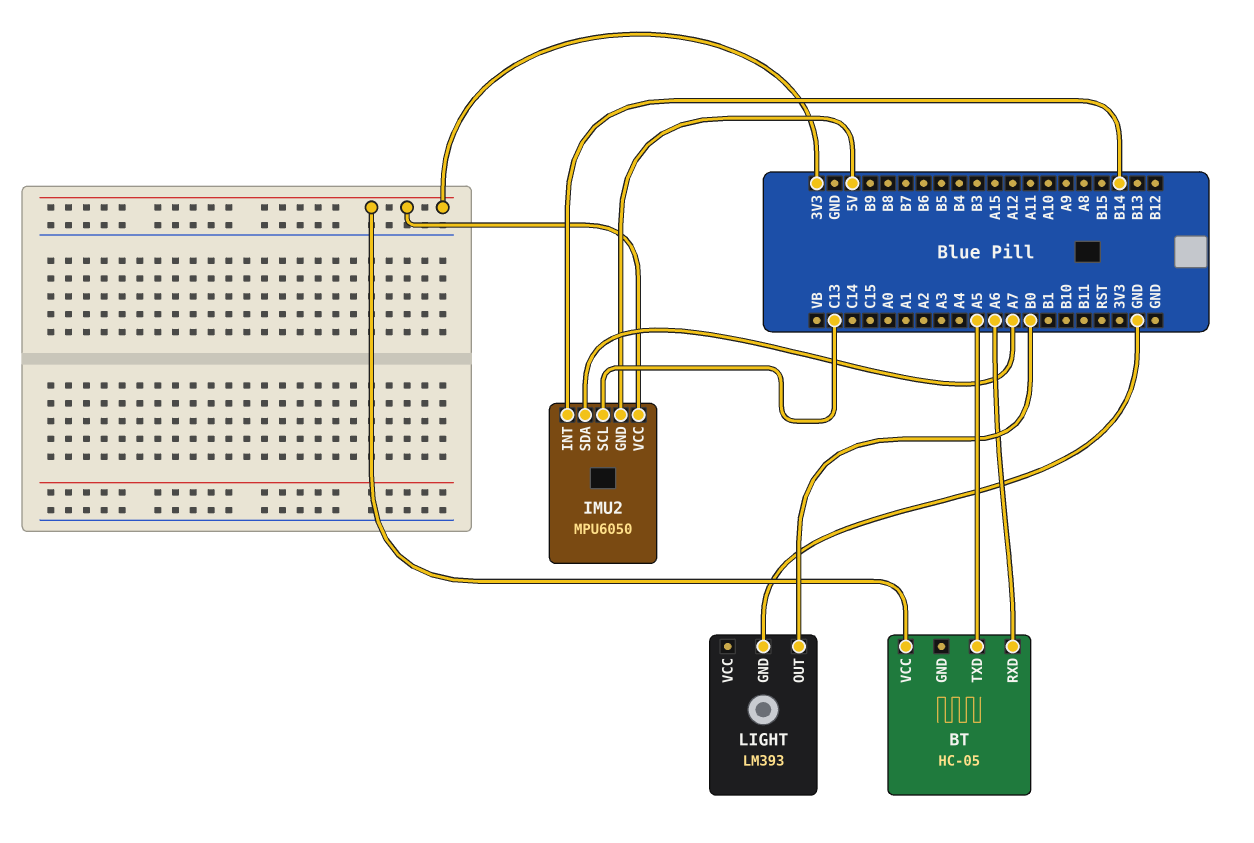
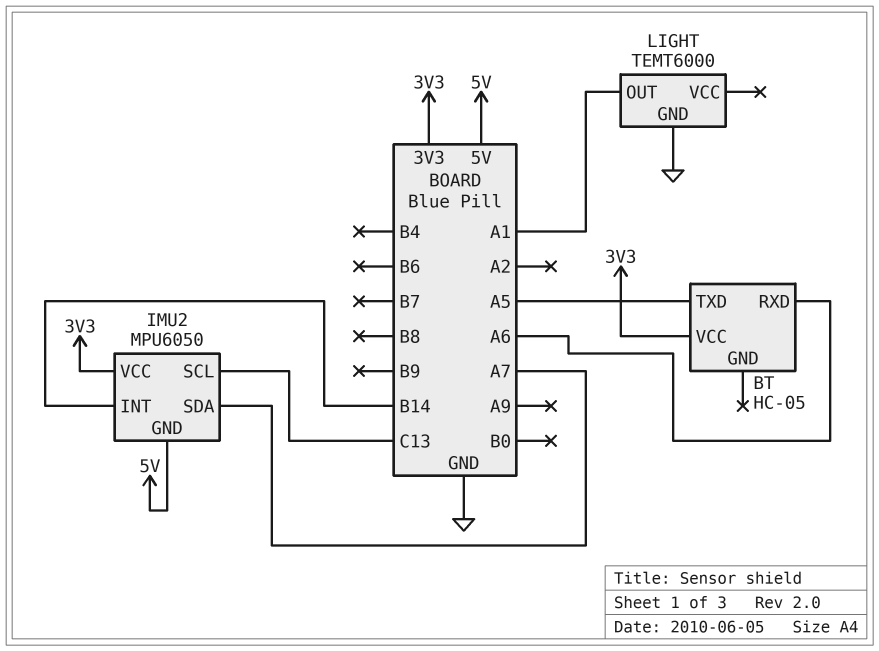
LIGHT: LM393 -> TEMT6000
LIGHT pin OUT: B0 -> A1

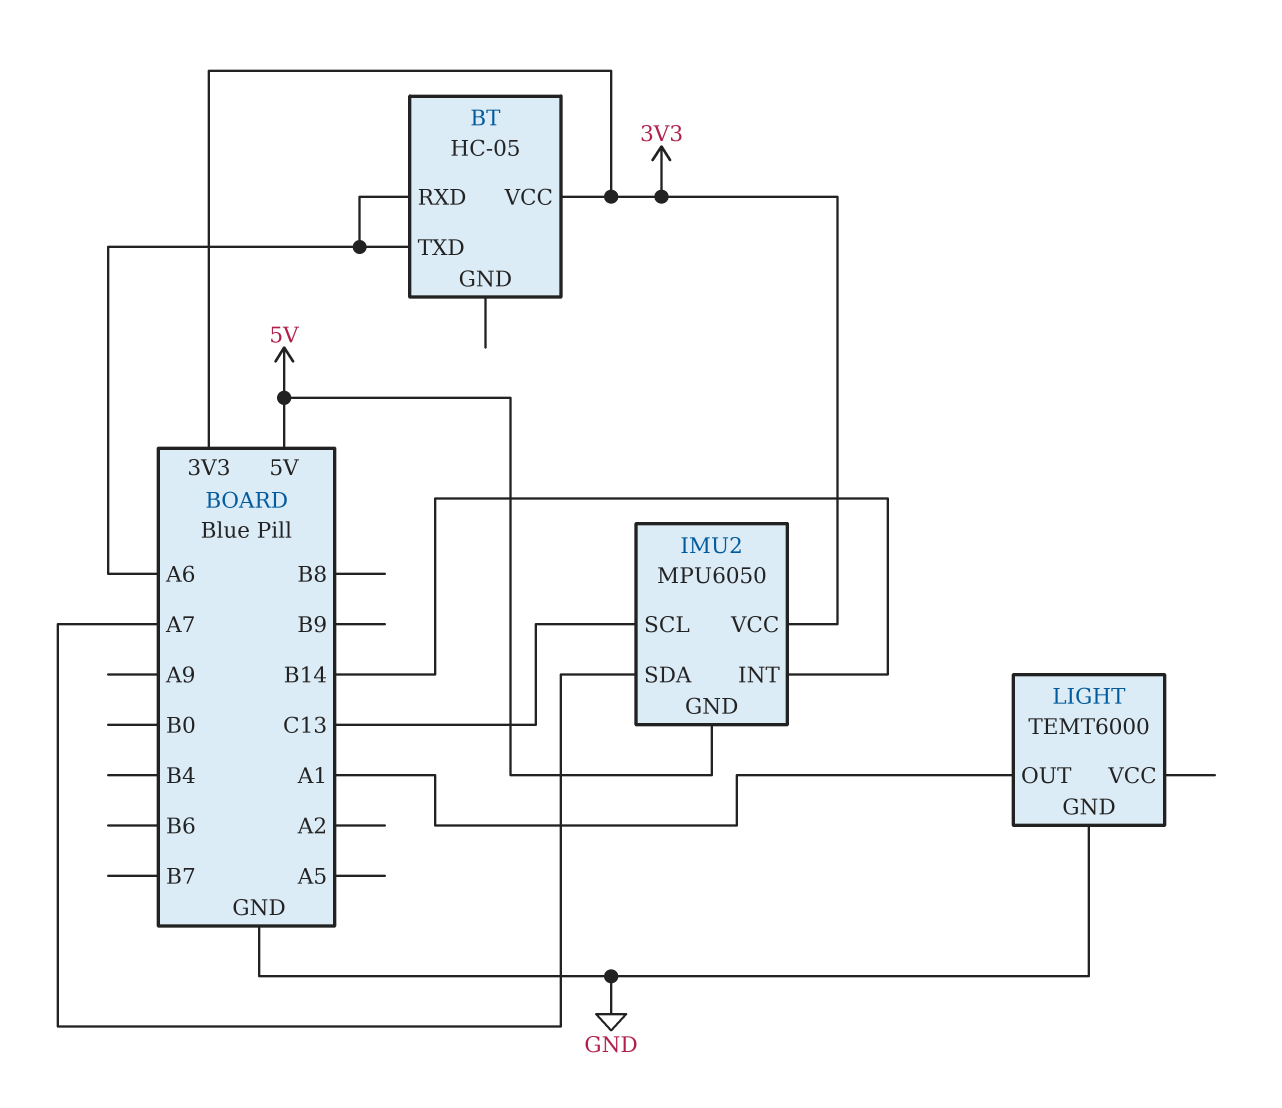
BT pin TXD: A5 -> A6

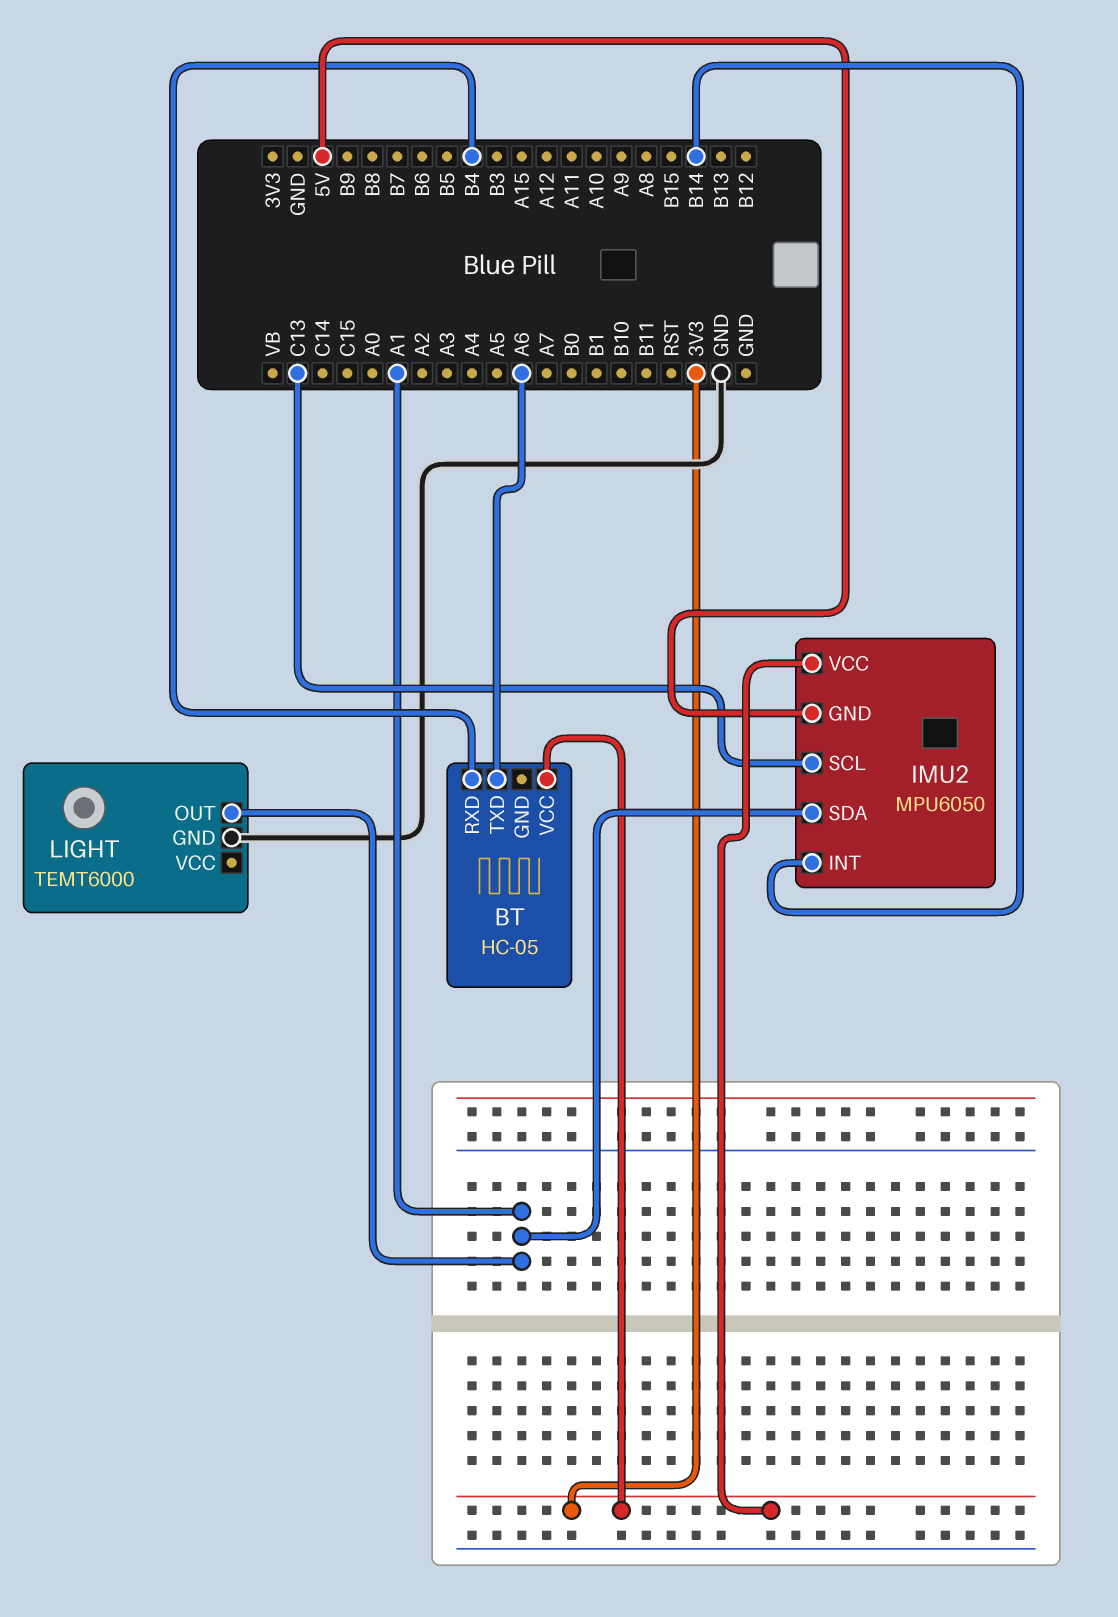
BT pin RXD: A6 -> B4
IMU2 pin SDA: A7 -> A1

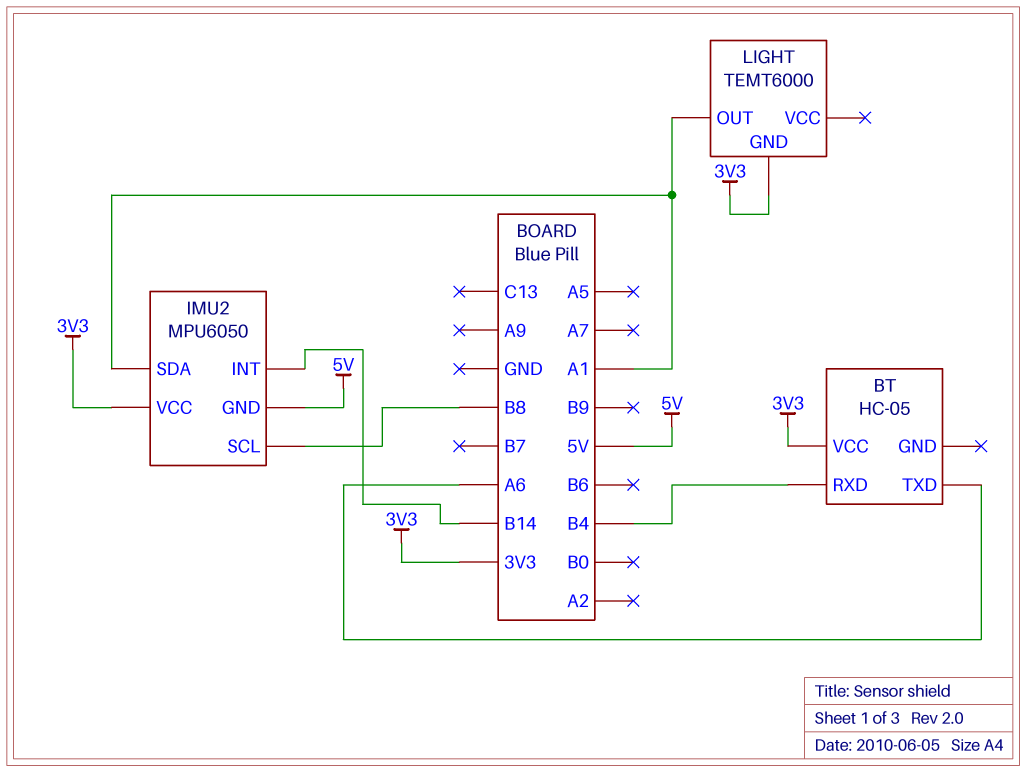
IMU2 pin SCL: C13 -> B8
LIGHT pin GND: GND -> 3V3

